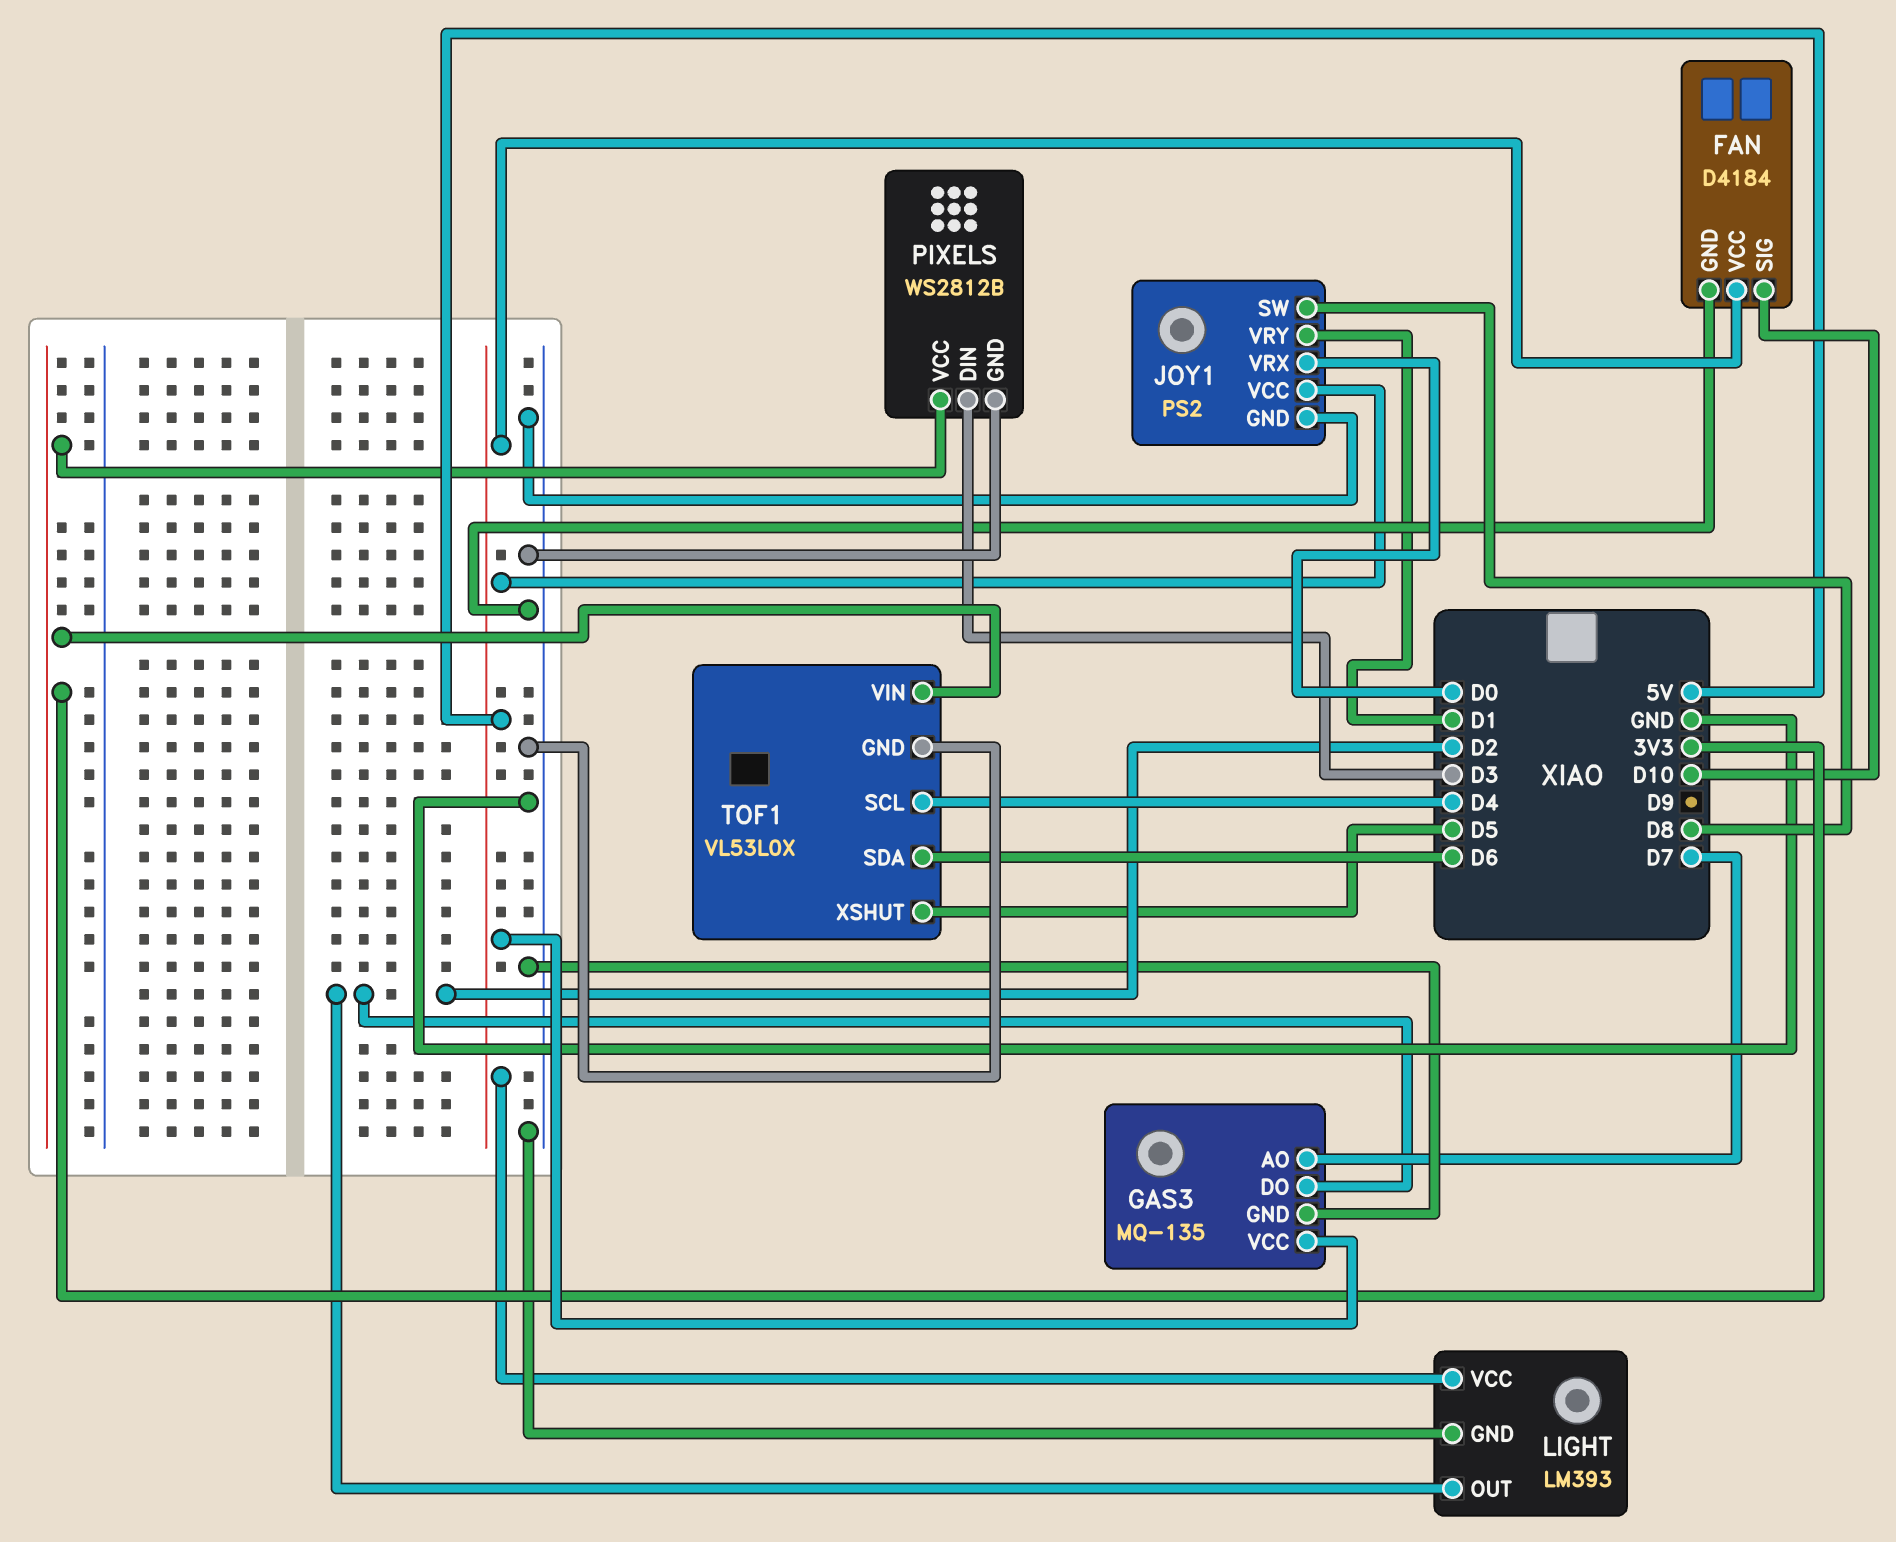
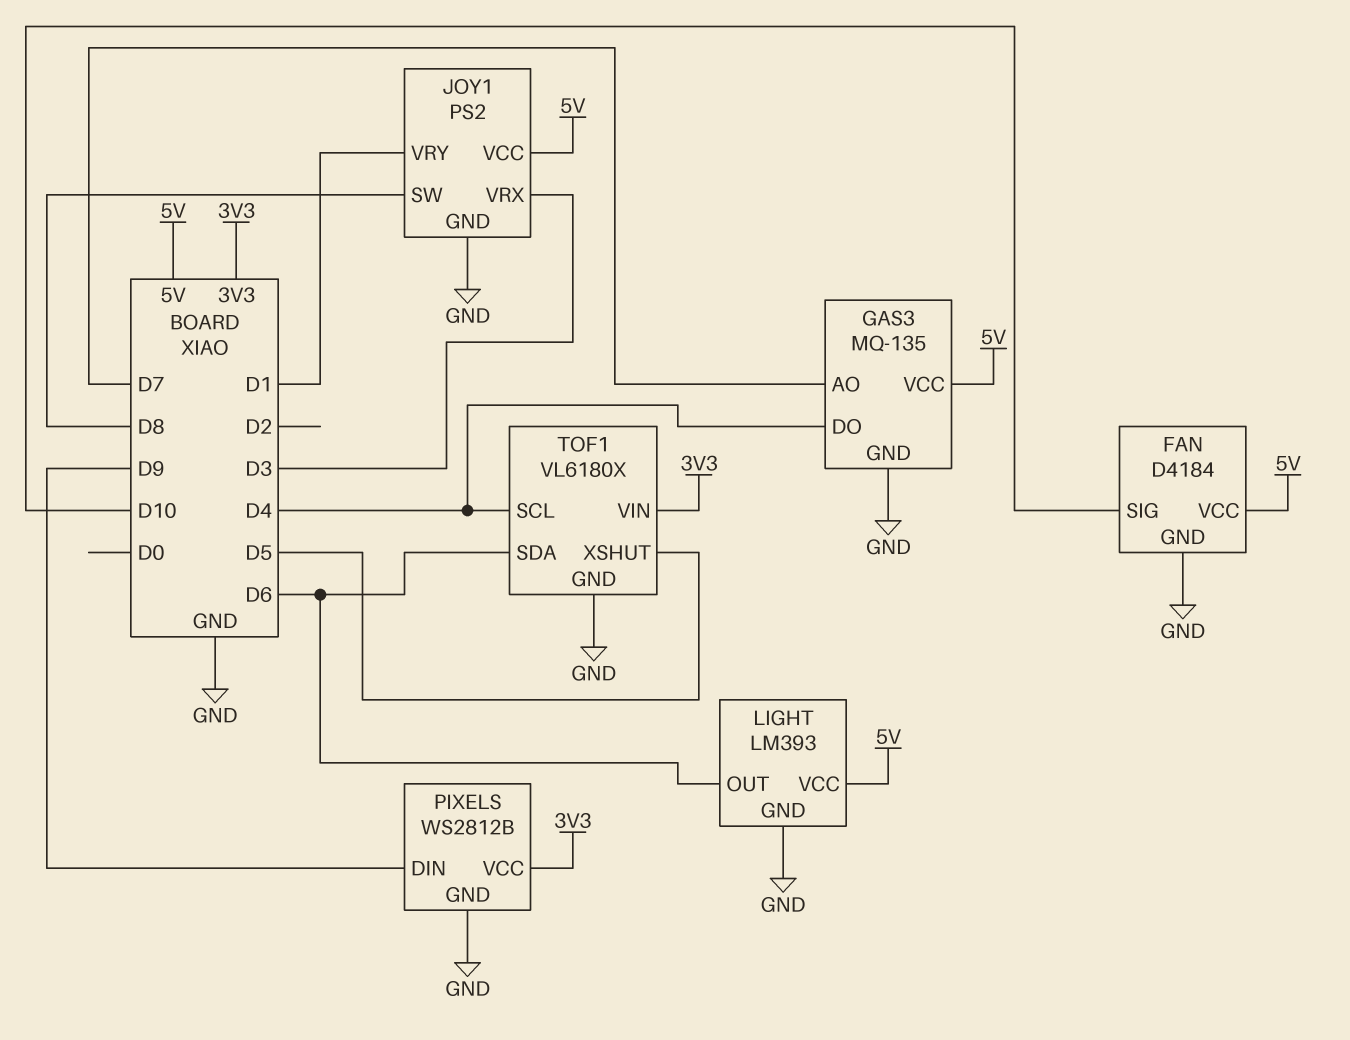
GAS3 pin DO: D2 -> D4
JOY1 pin VRX: D0 -> D3
LIGHT pin OUT: D2 -> D6
PIXELS pin DIN: D3 -> D9
TOF1: VL53L0X -> VL6180X

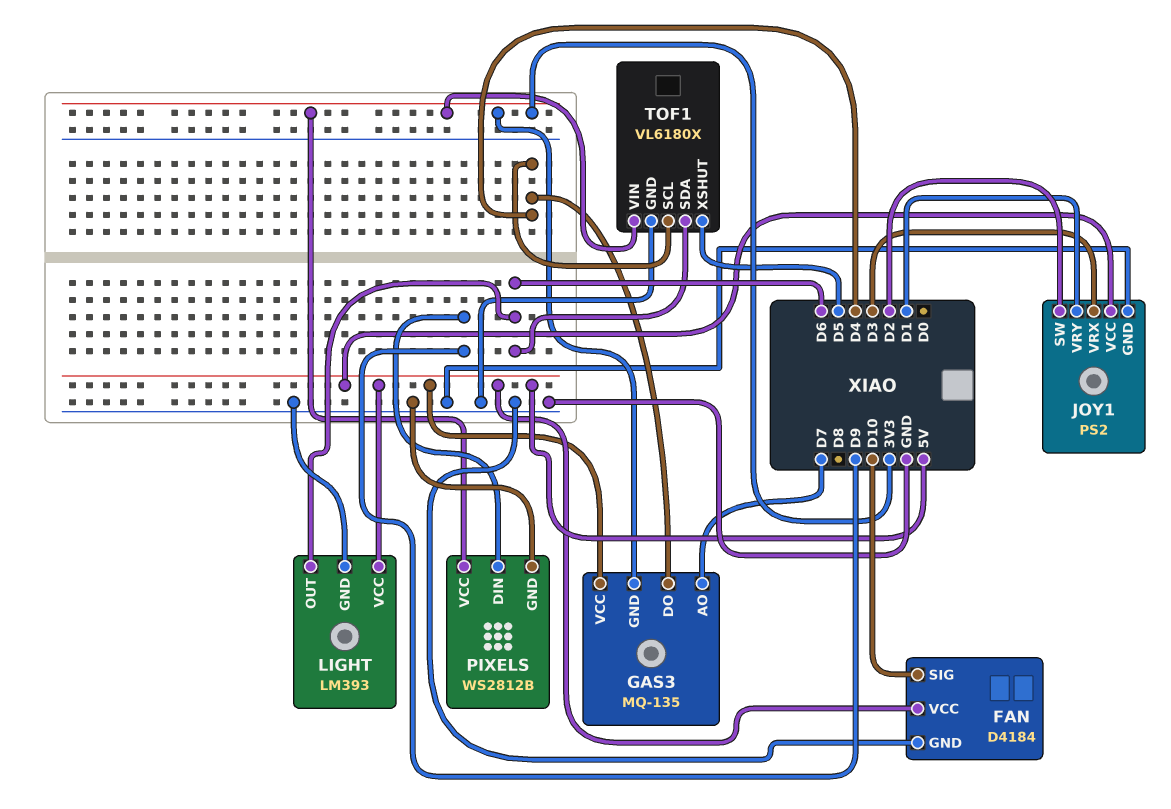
GAS3 pin GND: GND -> 3V3
JOY1 pin SW: D8 -> D2

